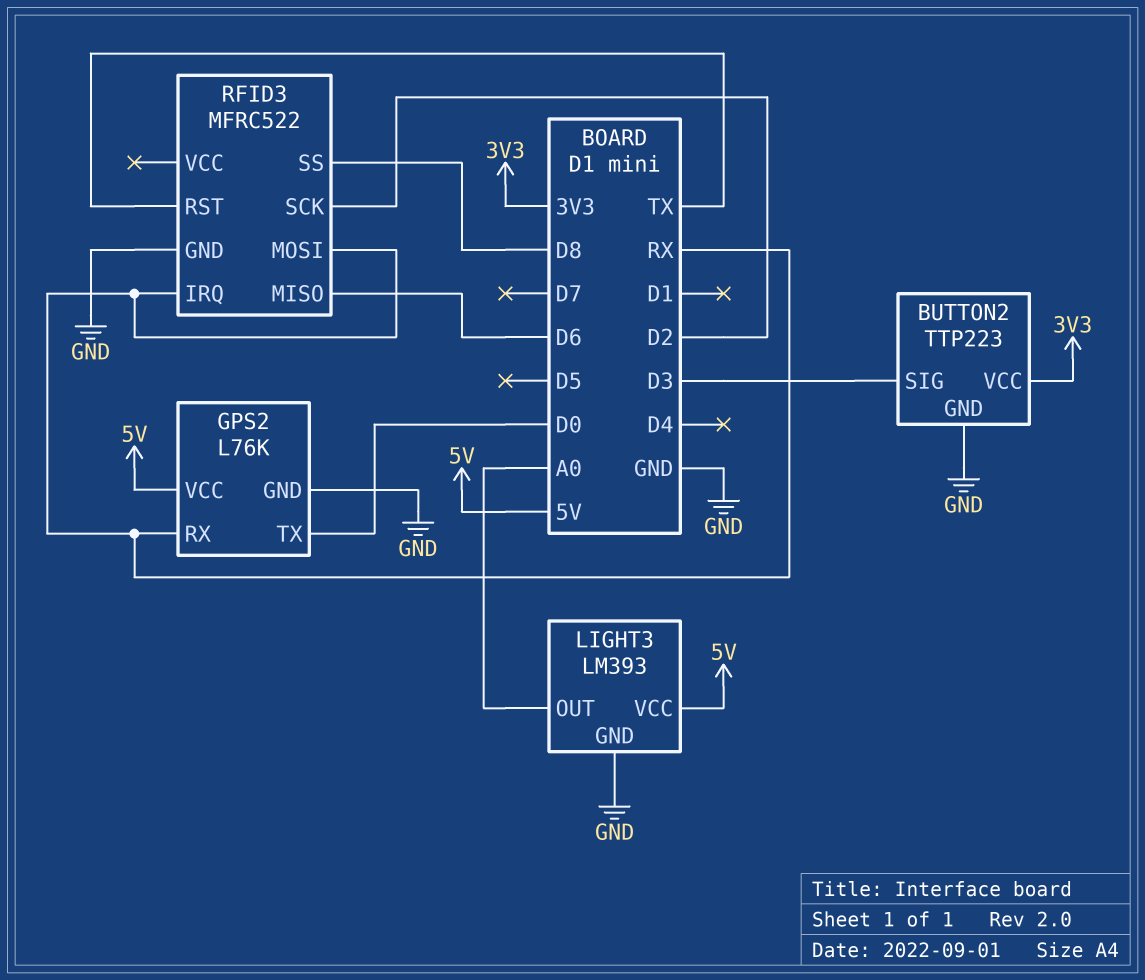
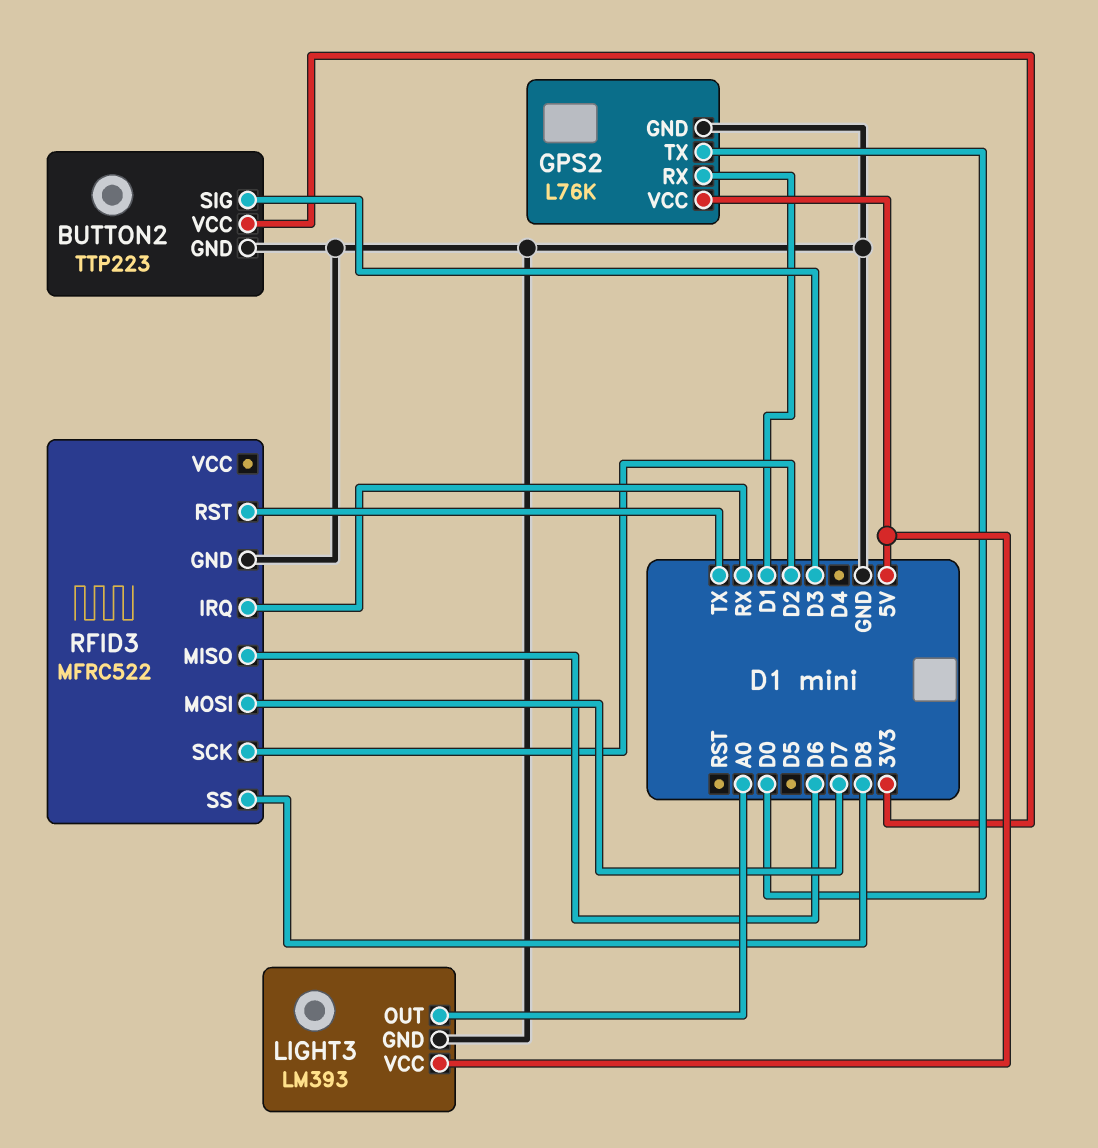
GPS2 pin RX: RX -> D1
RFID3 pin MOSI: RX -> D7

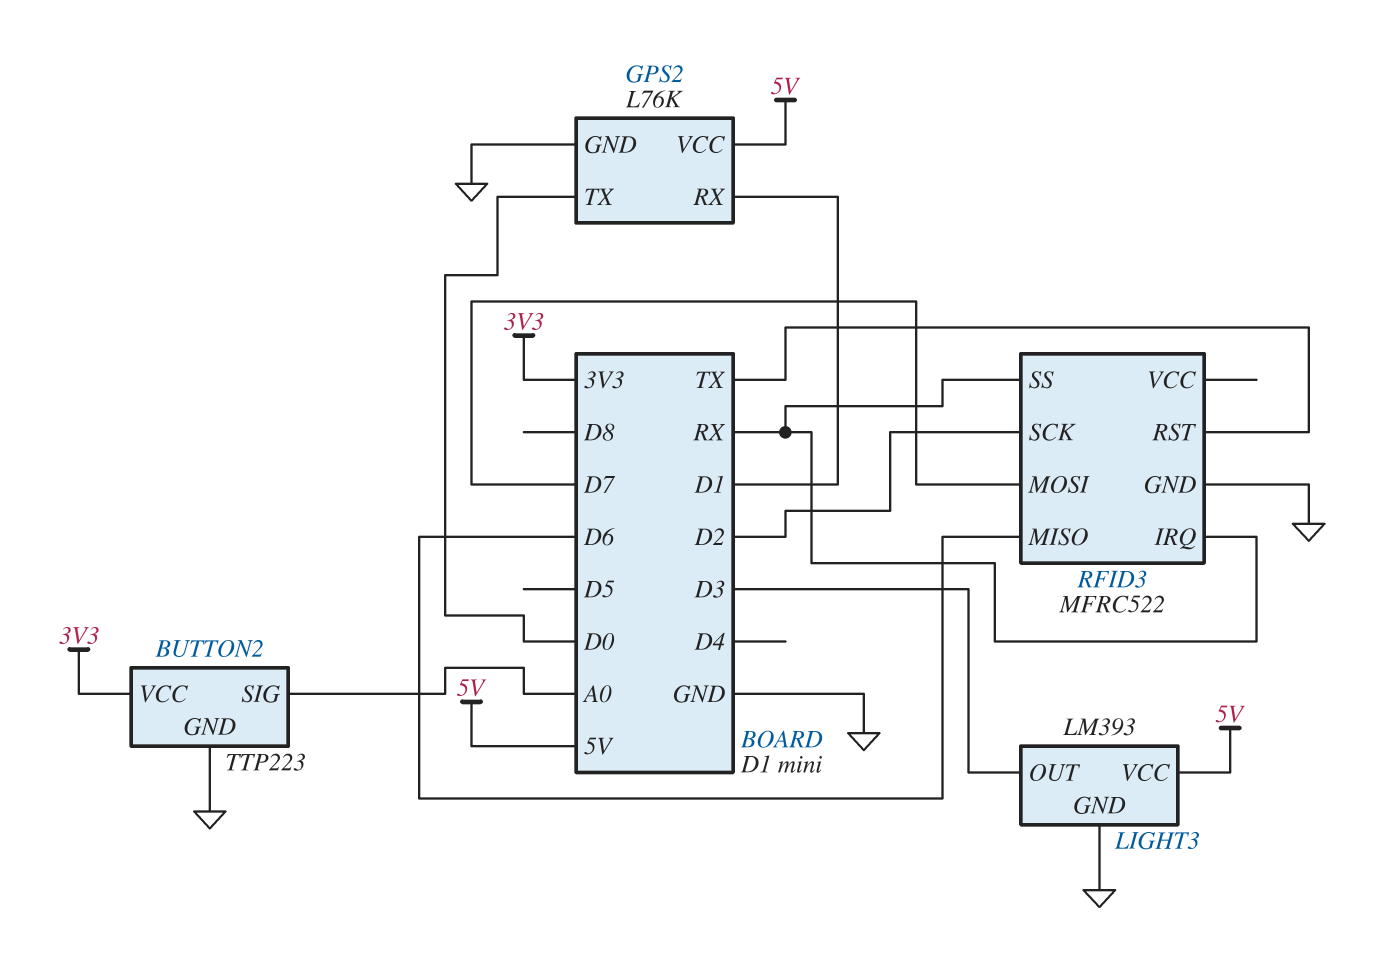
BUTTON2 pin SIG: D3 -> A0
LIGHT3 pin OUT: A0 -> D3
RFID3 pin SS: D8 -> RX

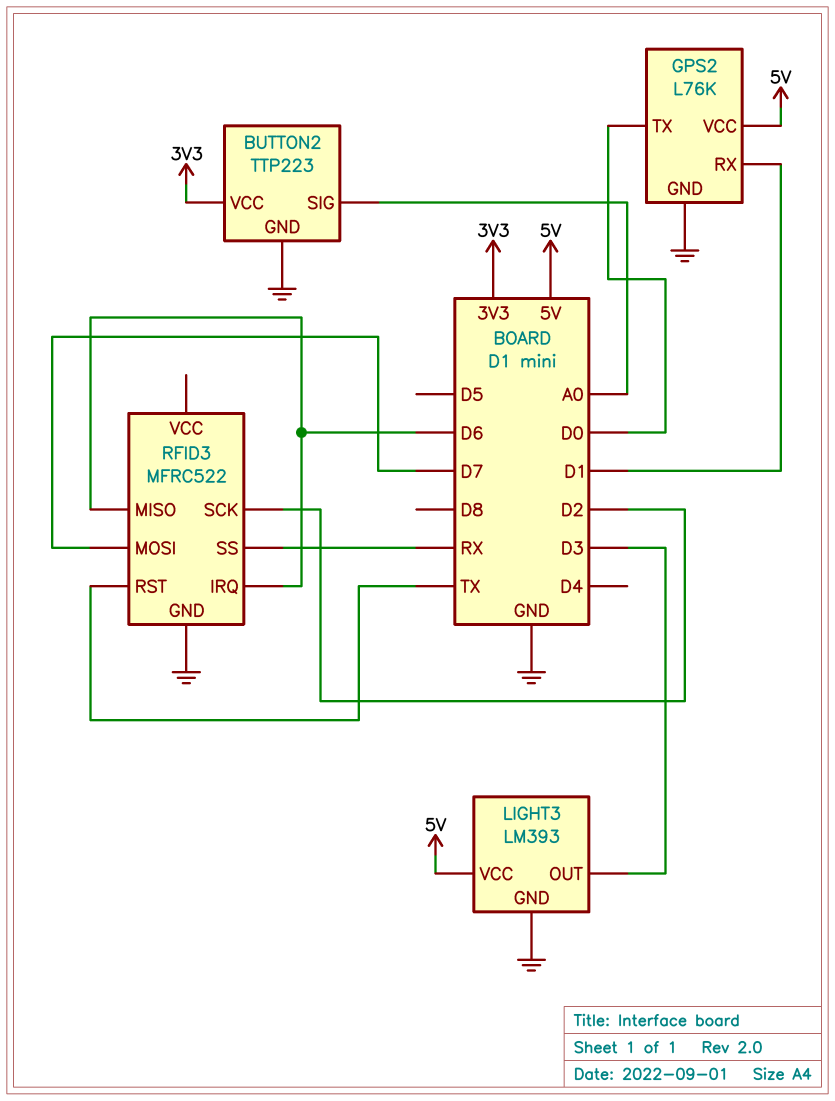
RFID3 pin IRQ: RX -> D6

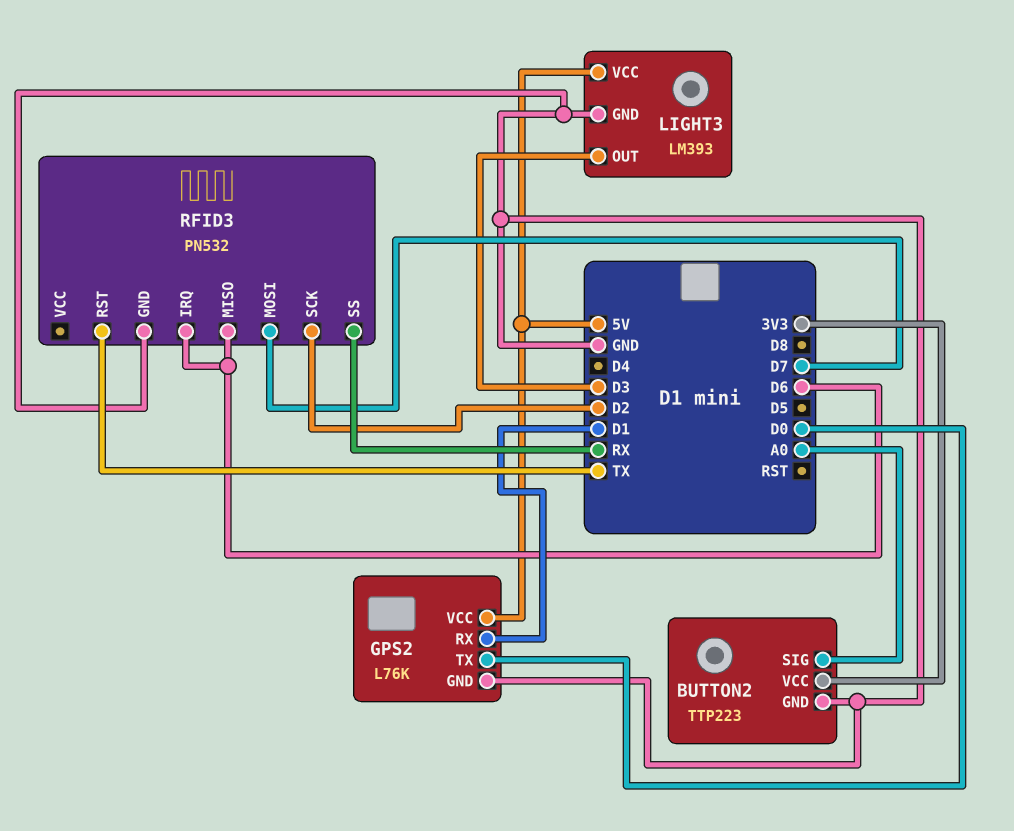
RFID3: MFRC522 -> PN532

